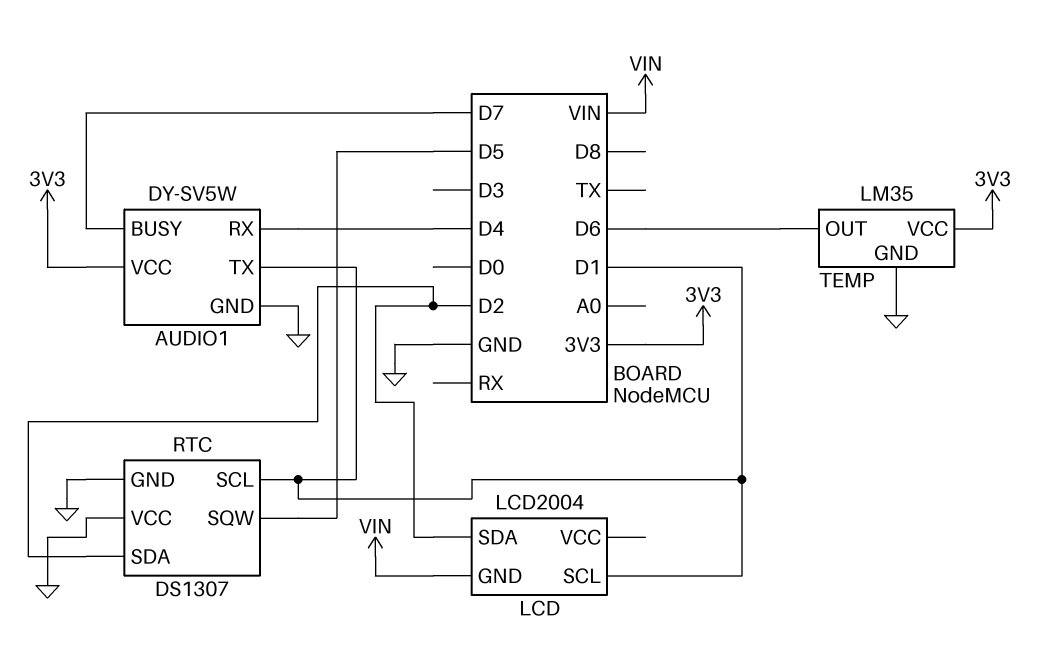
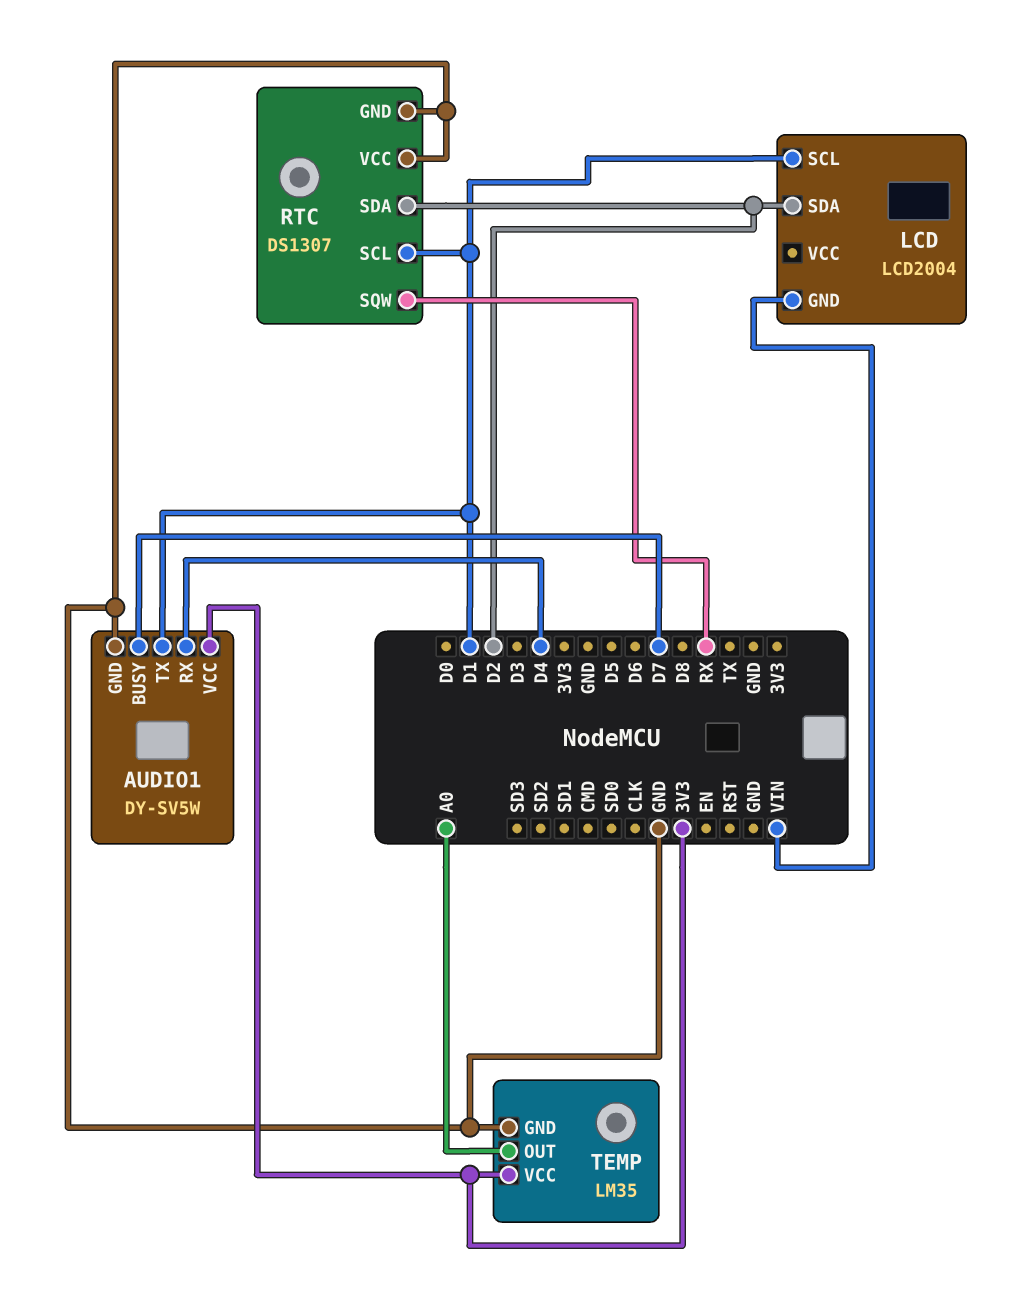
RTC pin SQW: D5 -> RX
TEMP pin OUT: D6 -> A0

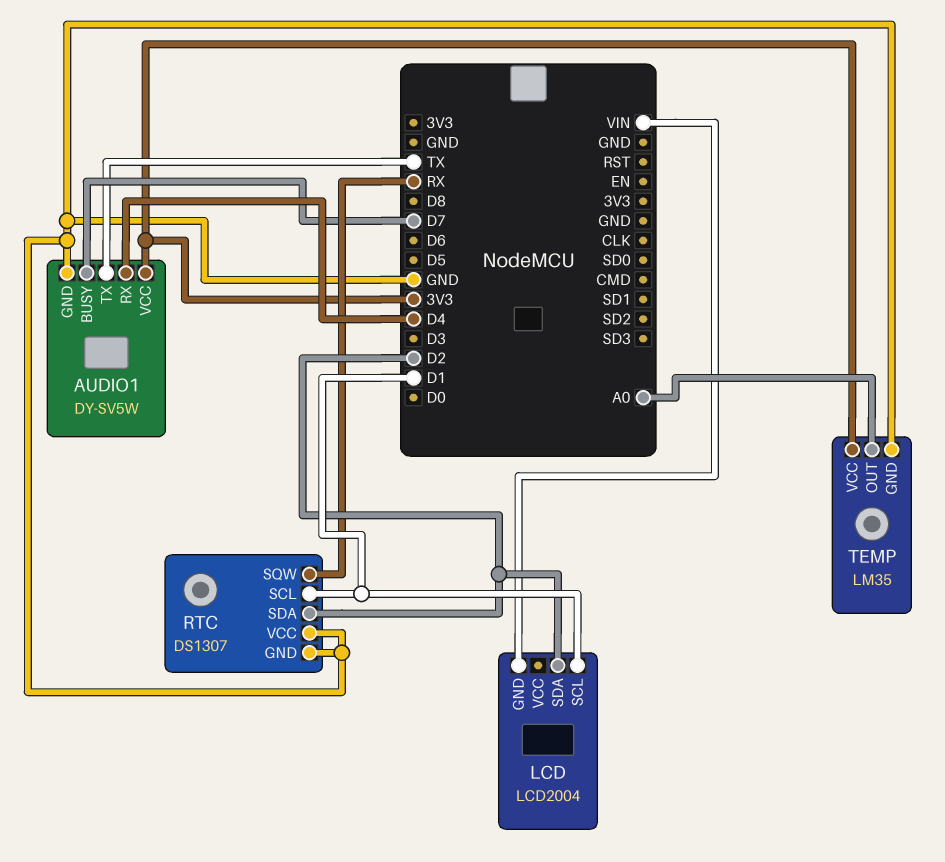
AUDIO1 pin TX: D1 -> TX

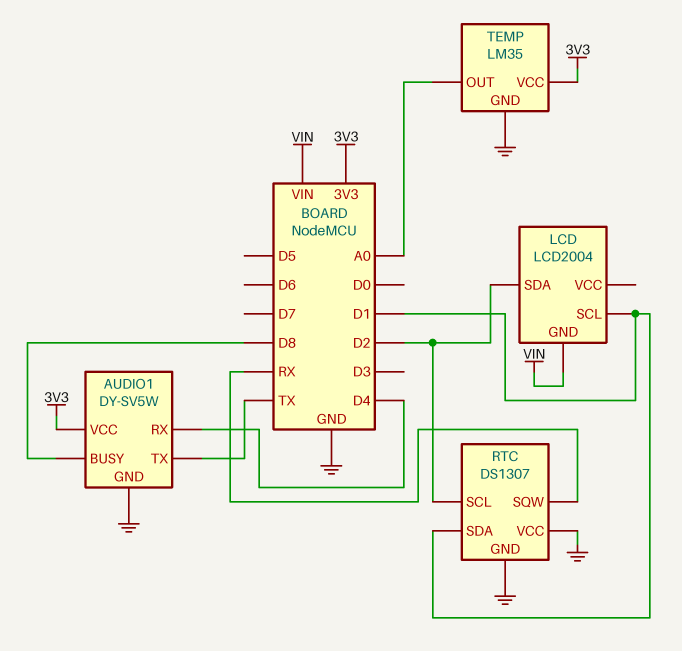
AUDIO1 pin BUSY: D7 -> D8
RTC pin SCL: D1 -> D2
RTC pin SDA: D2 -> D1

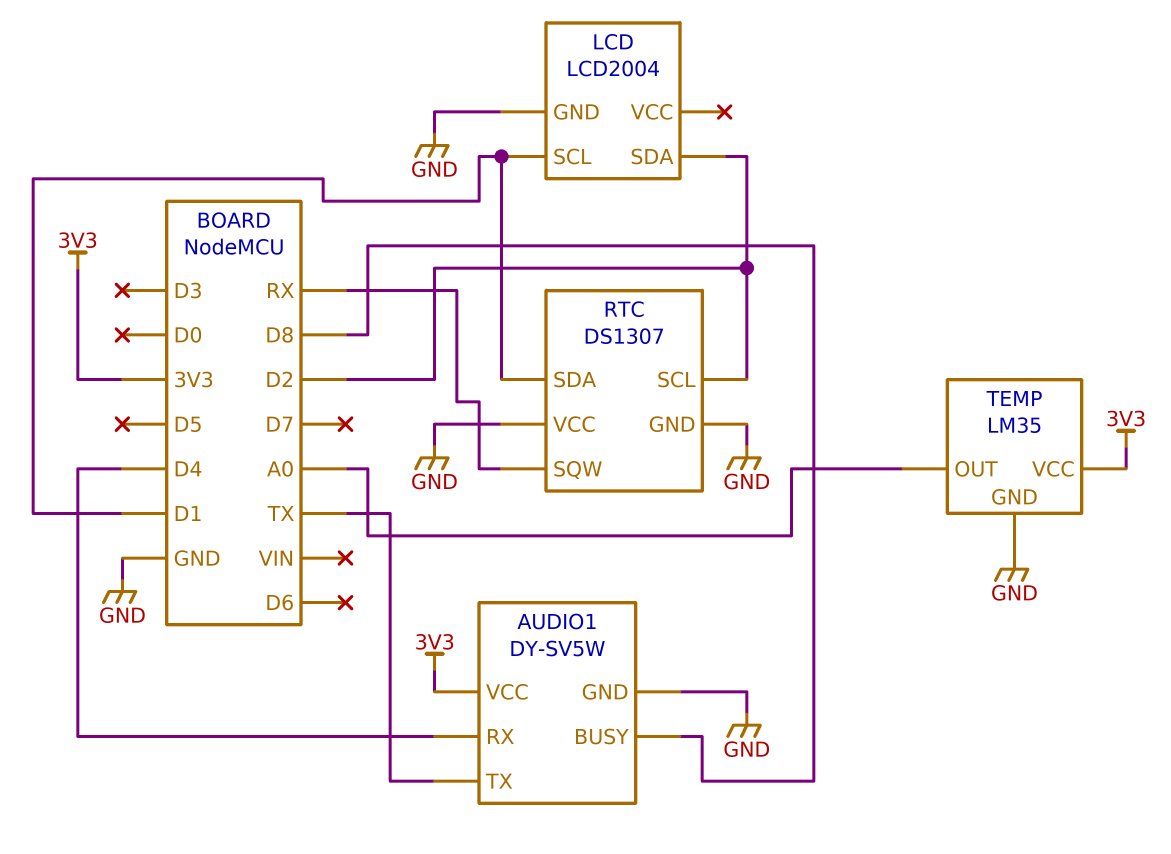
LCD pin GND: VIN -> GND

